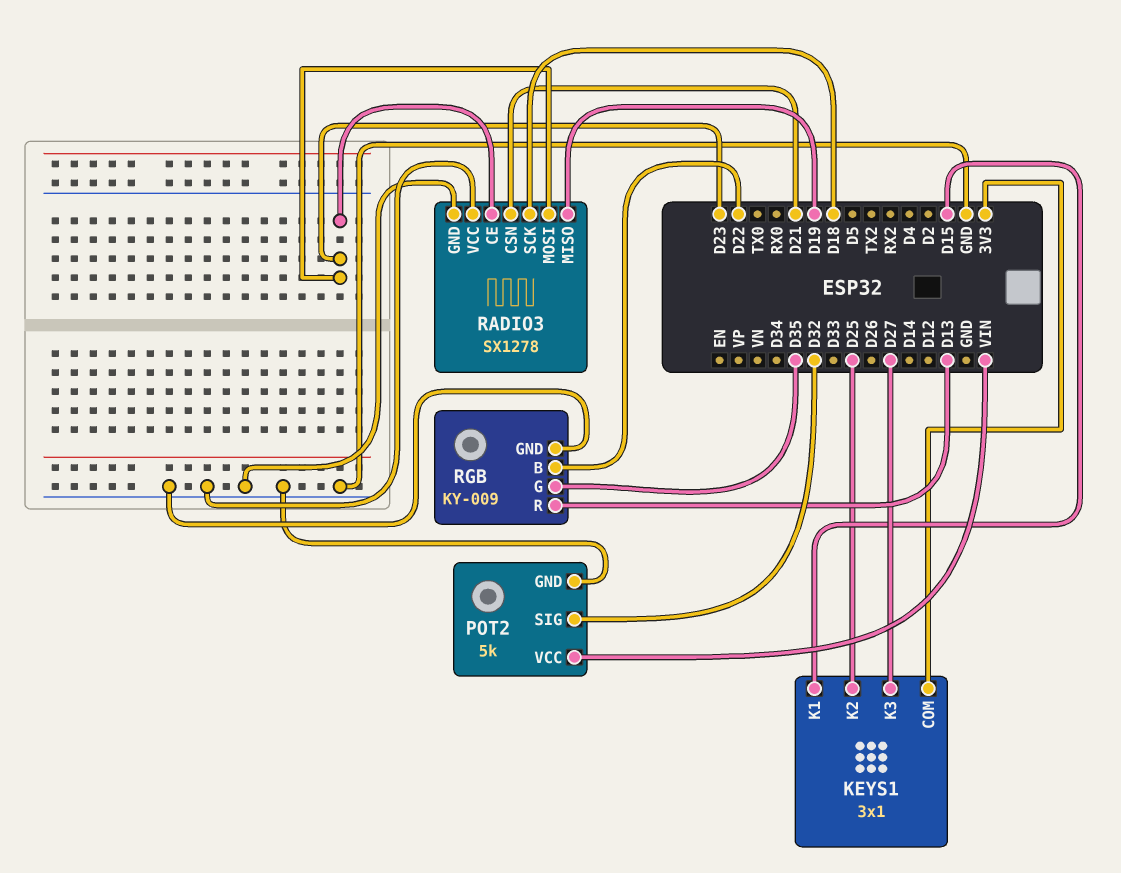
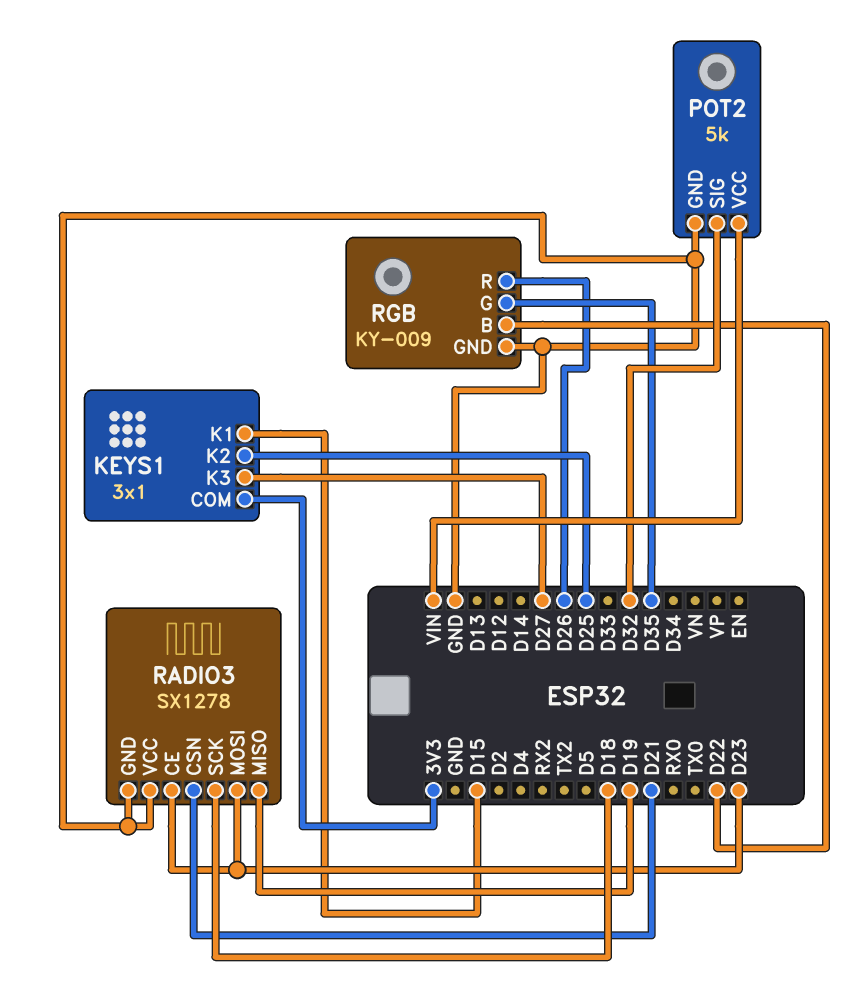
RGB pin R: D13 -> D26

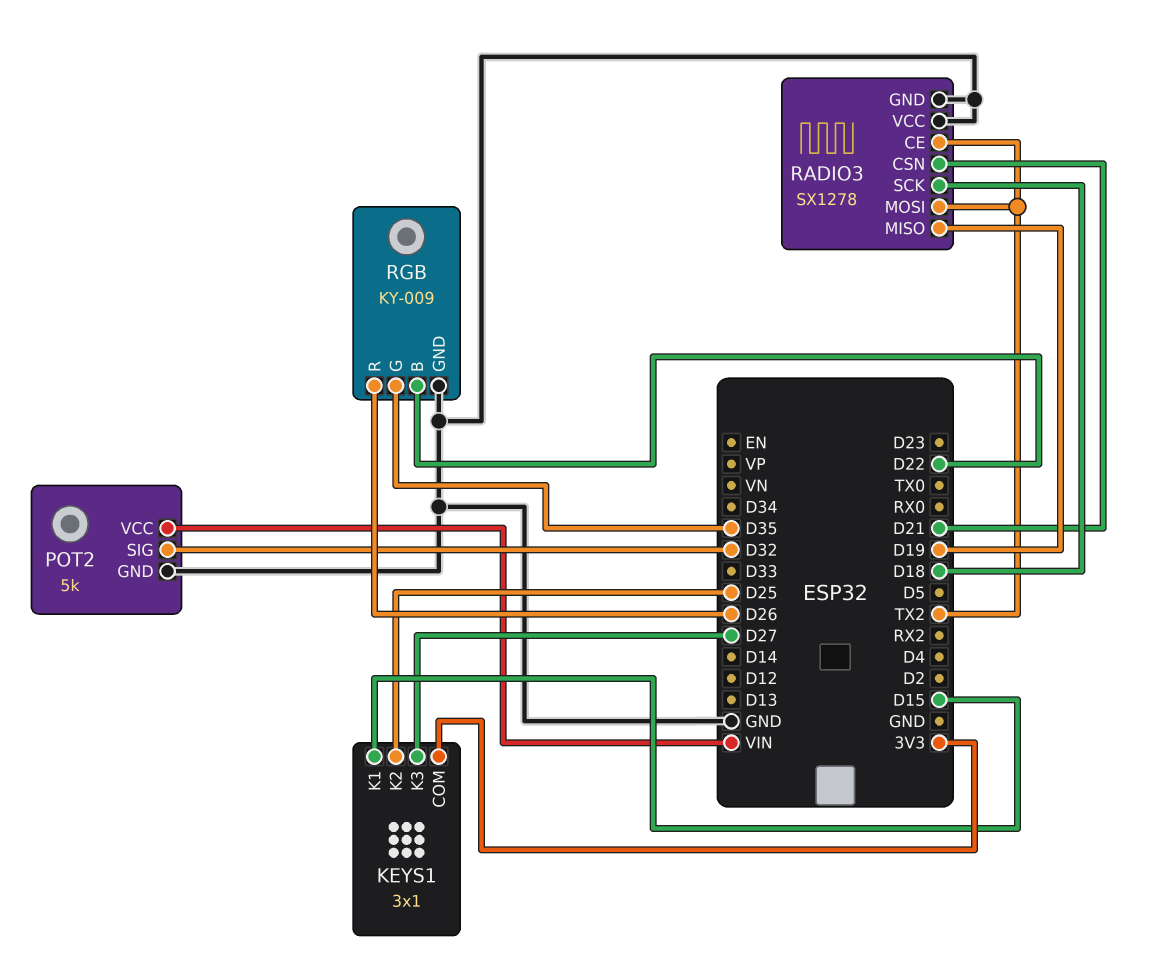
RADIO3 pin CE: D23 -> TX2
RADIO3 pin MOSI: D23 -> TX2

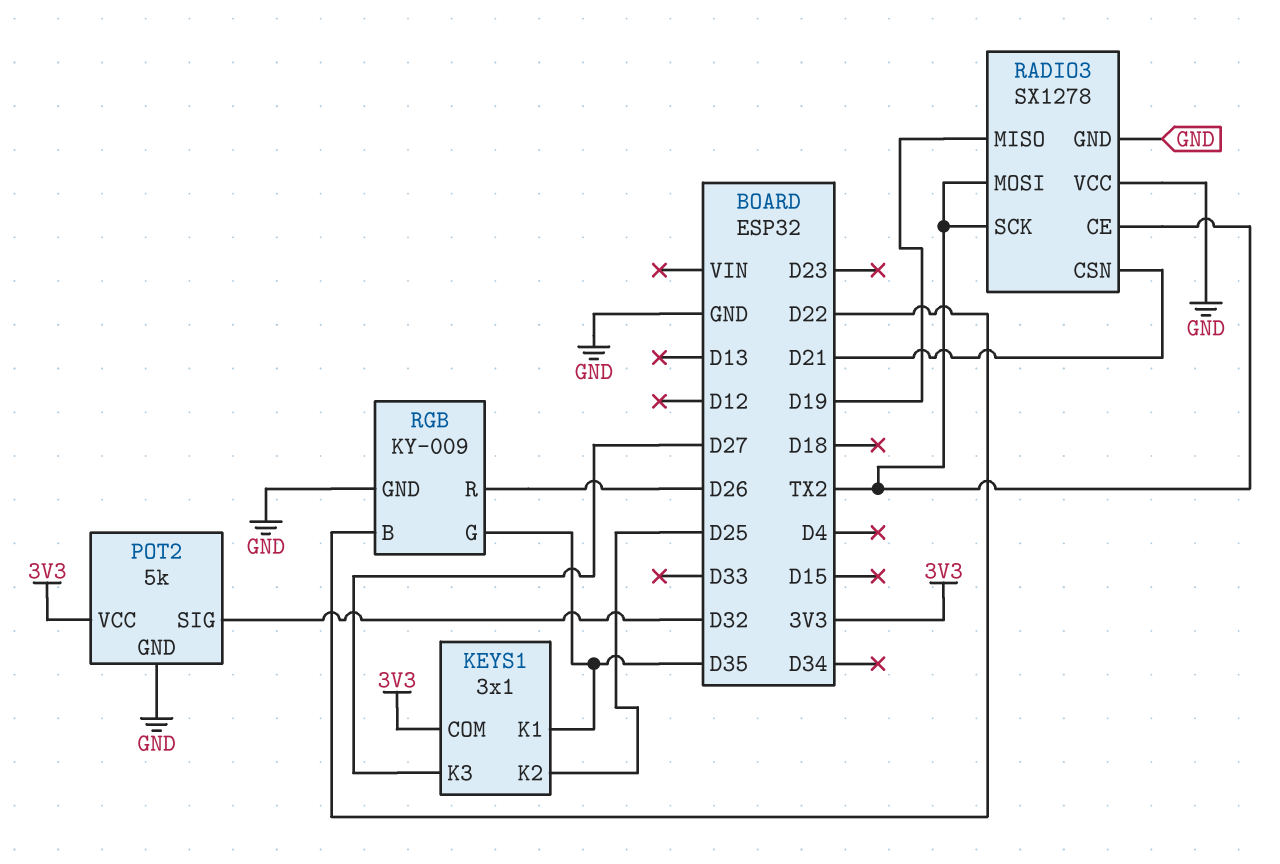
KEYS1 pin K1: D15 -> D35
POT2 pin VCC: VIN -> 3V3
RADIO3 pin SCK: D18 -> TX2

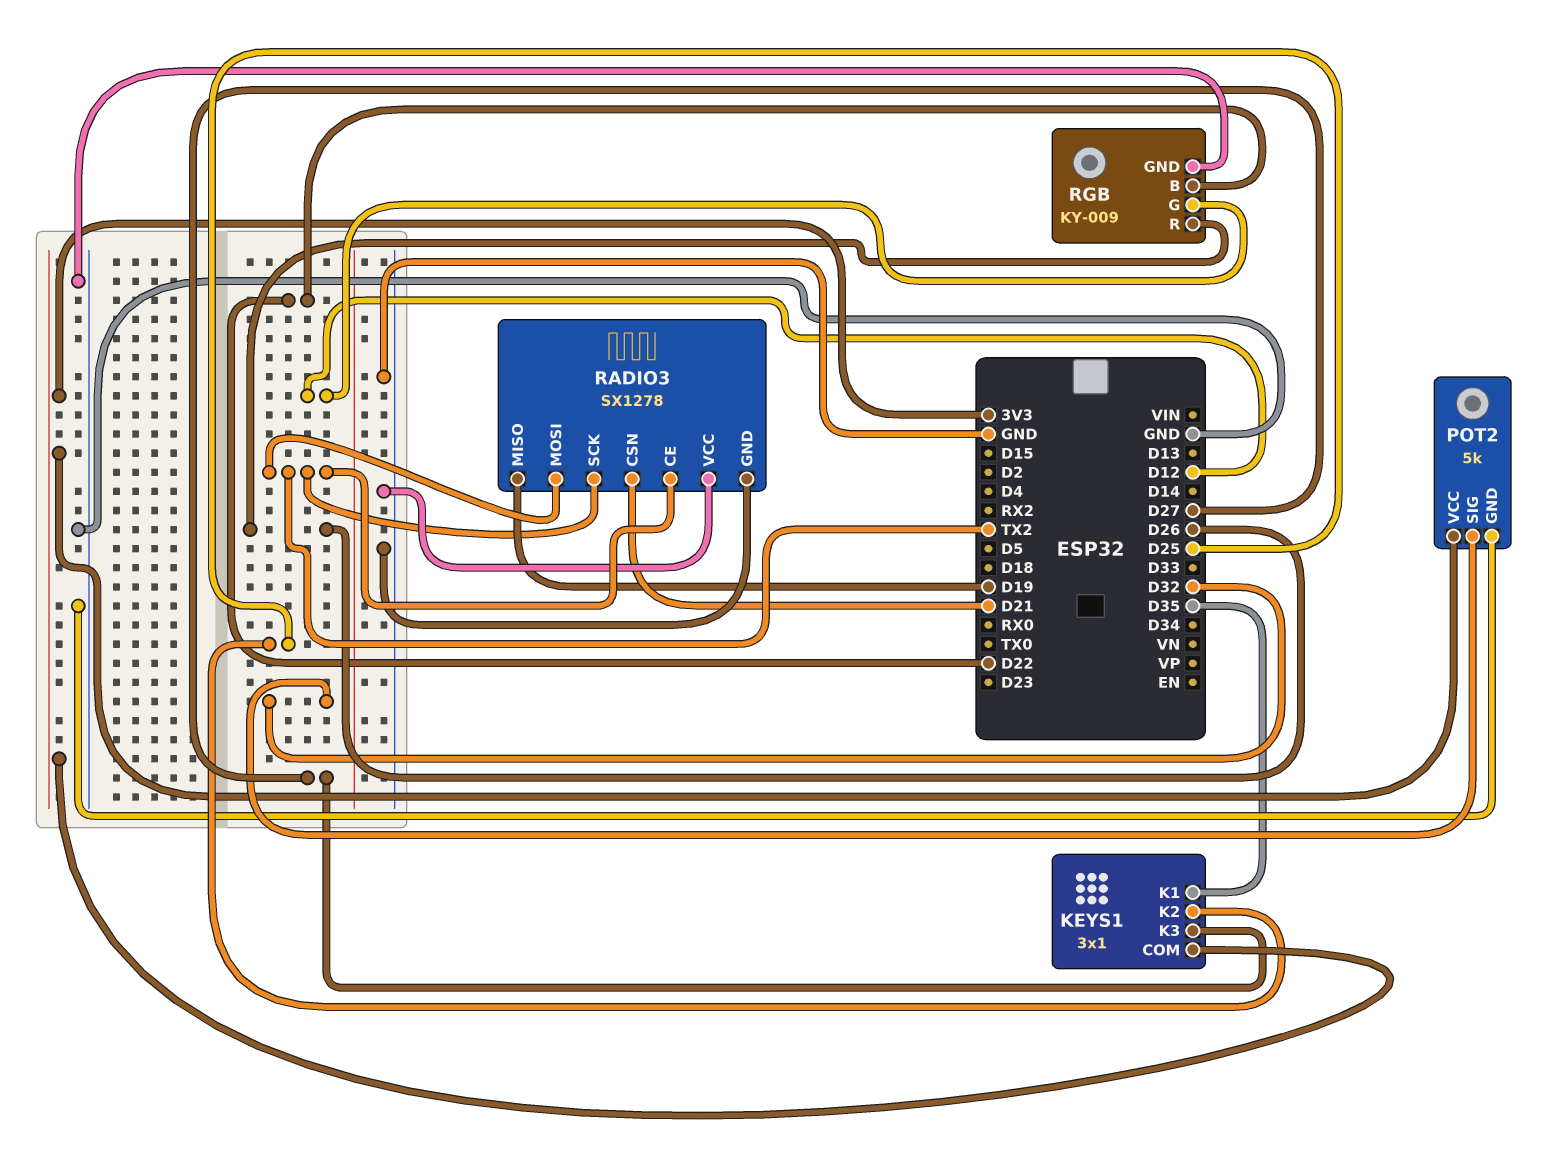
RGB pin G: D35 -> D12

